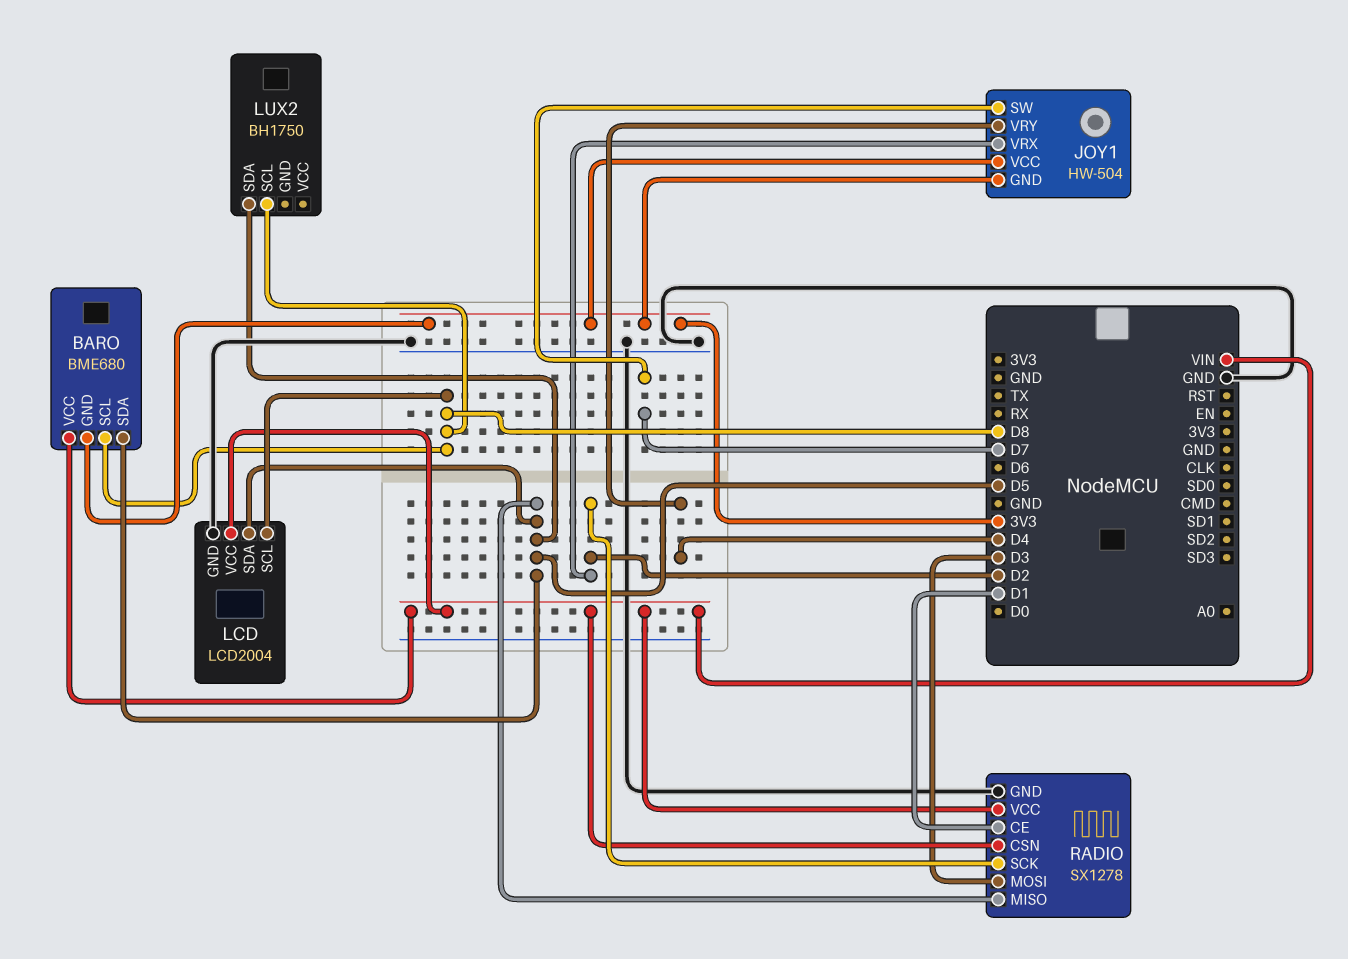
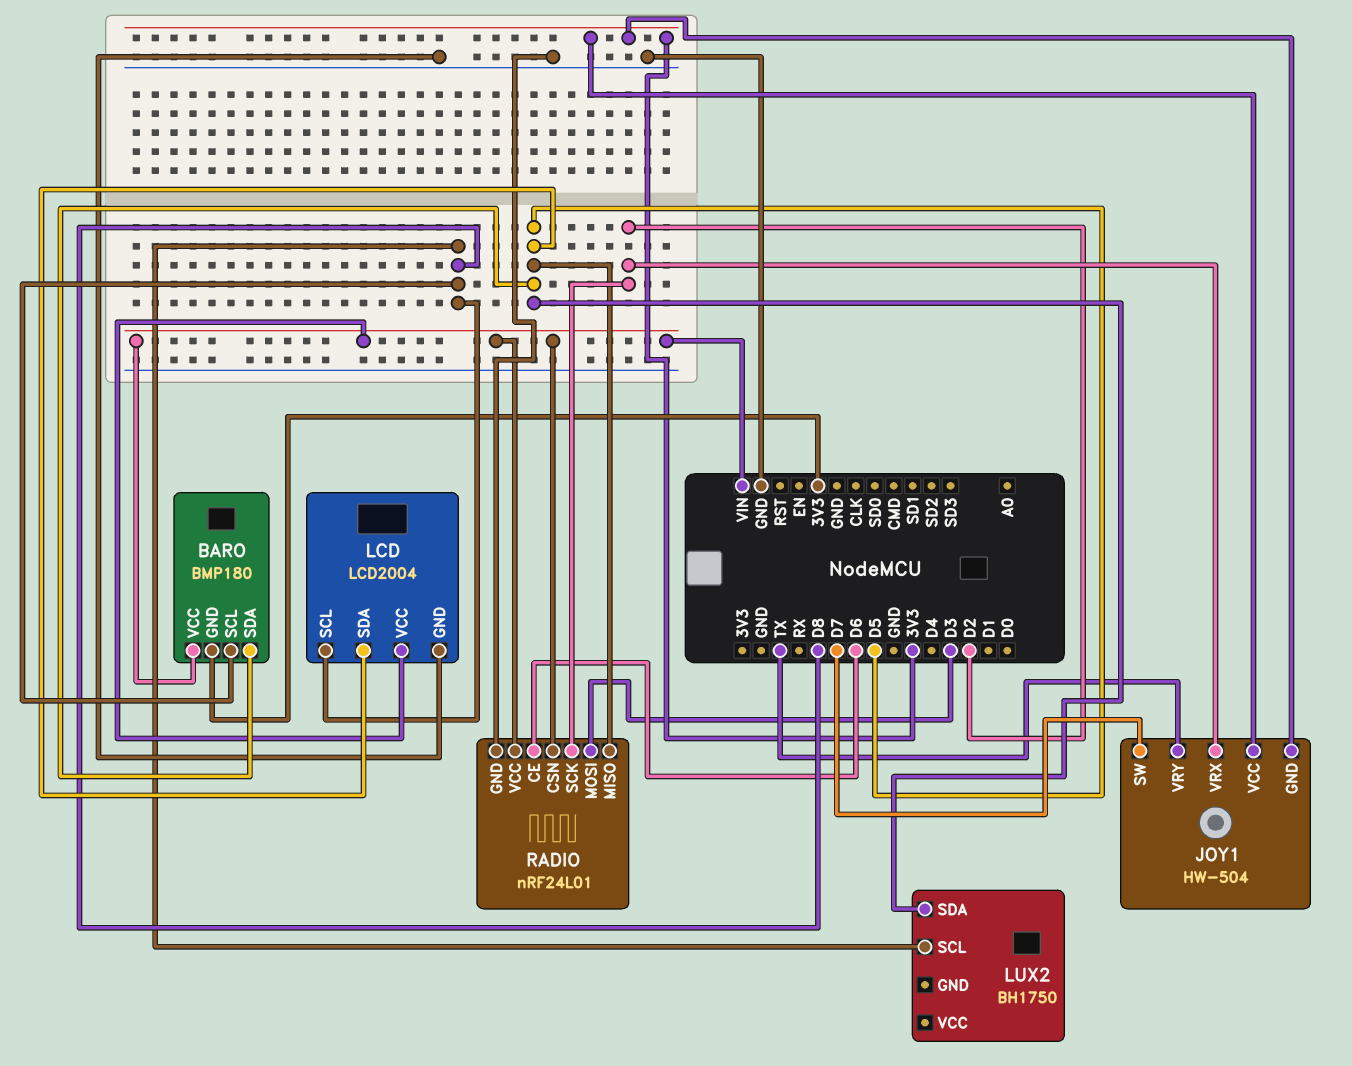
BARO: BME680 -> BMP180
JOY1 pin VRY: D4 -> TX
RADIO: SX1278 -> nRF24L01
RADIO pin CE: D1 -> D6

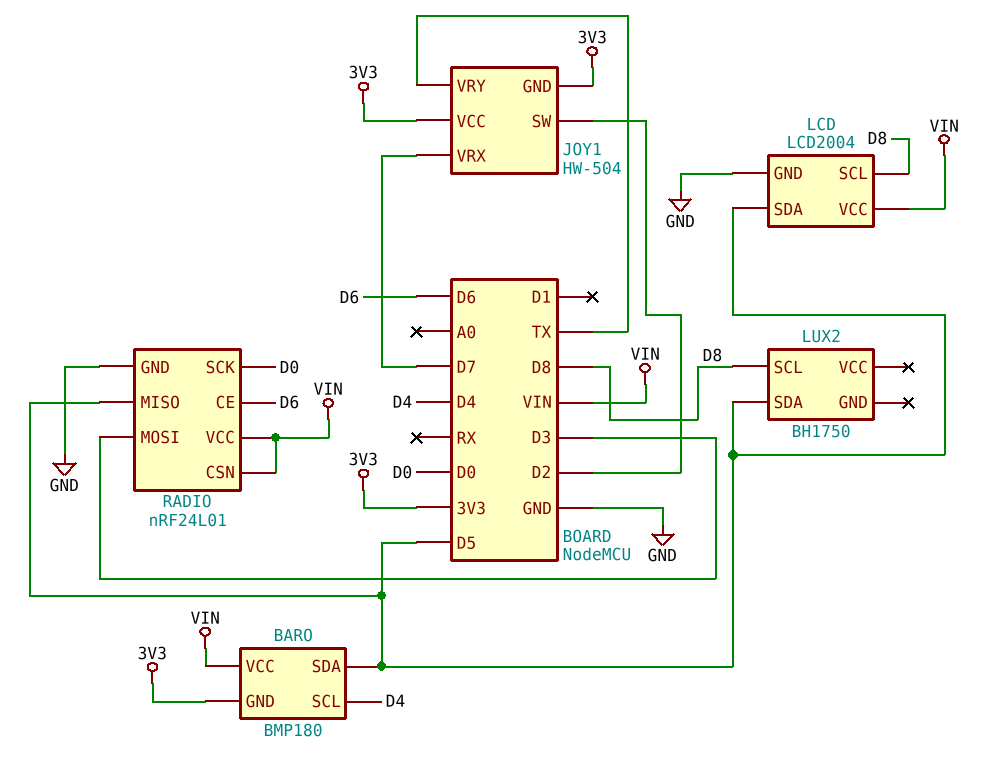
BARO pin SCL: D8 -> D4
JOY1 pin SW: D7 -> D2
JOY1 pin VRX: D2 -> D7
RADIO pin SCK: D2 -> D0

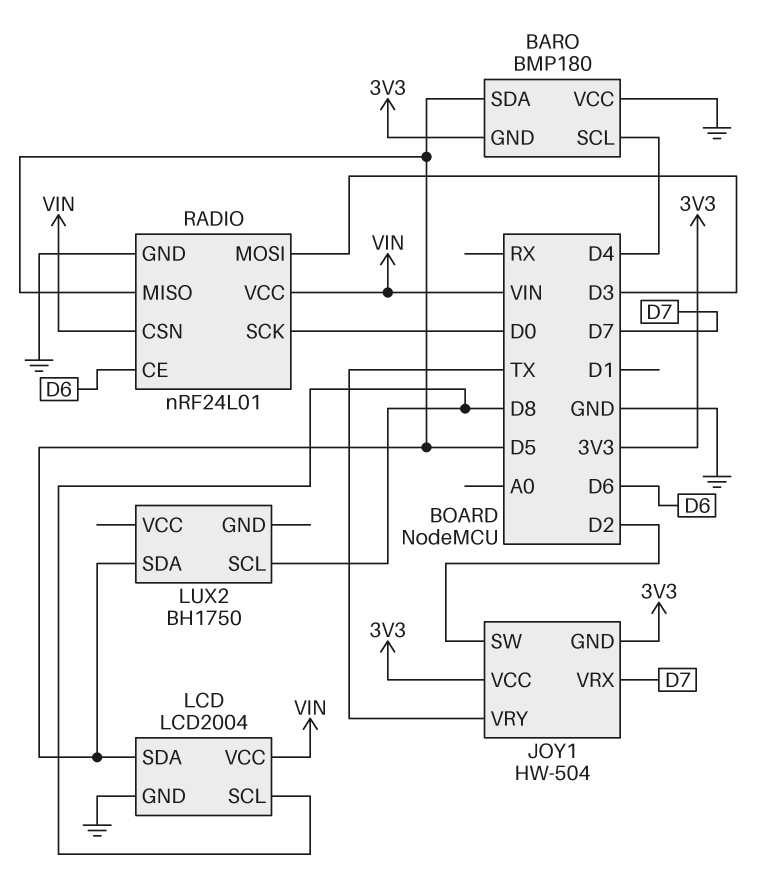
BARO pin VCC: VIN -> GND

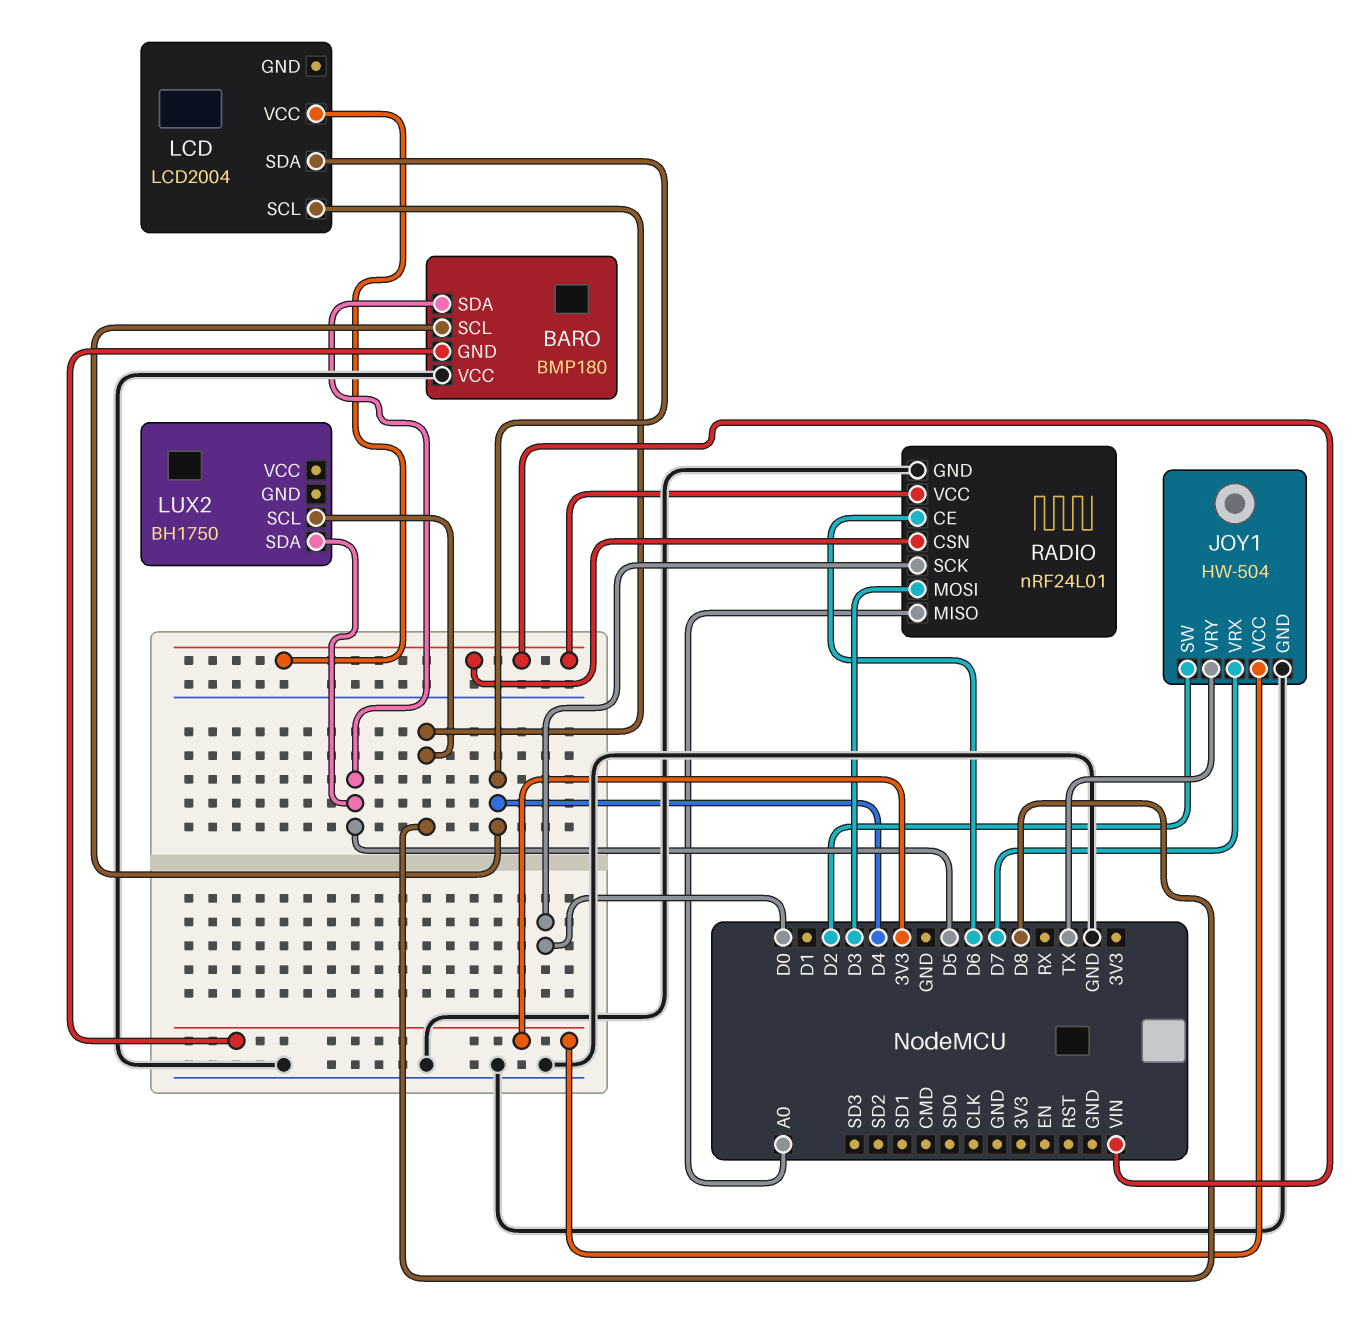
JOY1 pin GND: 3V3 -> GND
LCD pin GND: GND -> none
LCD pin SDA: D5 -> D4
RADIO pin MISO: D5 -> A0

